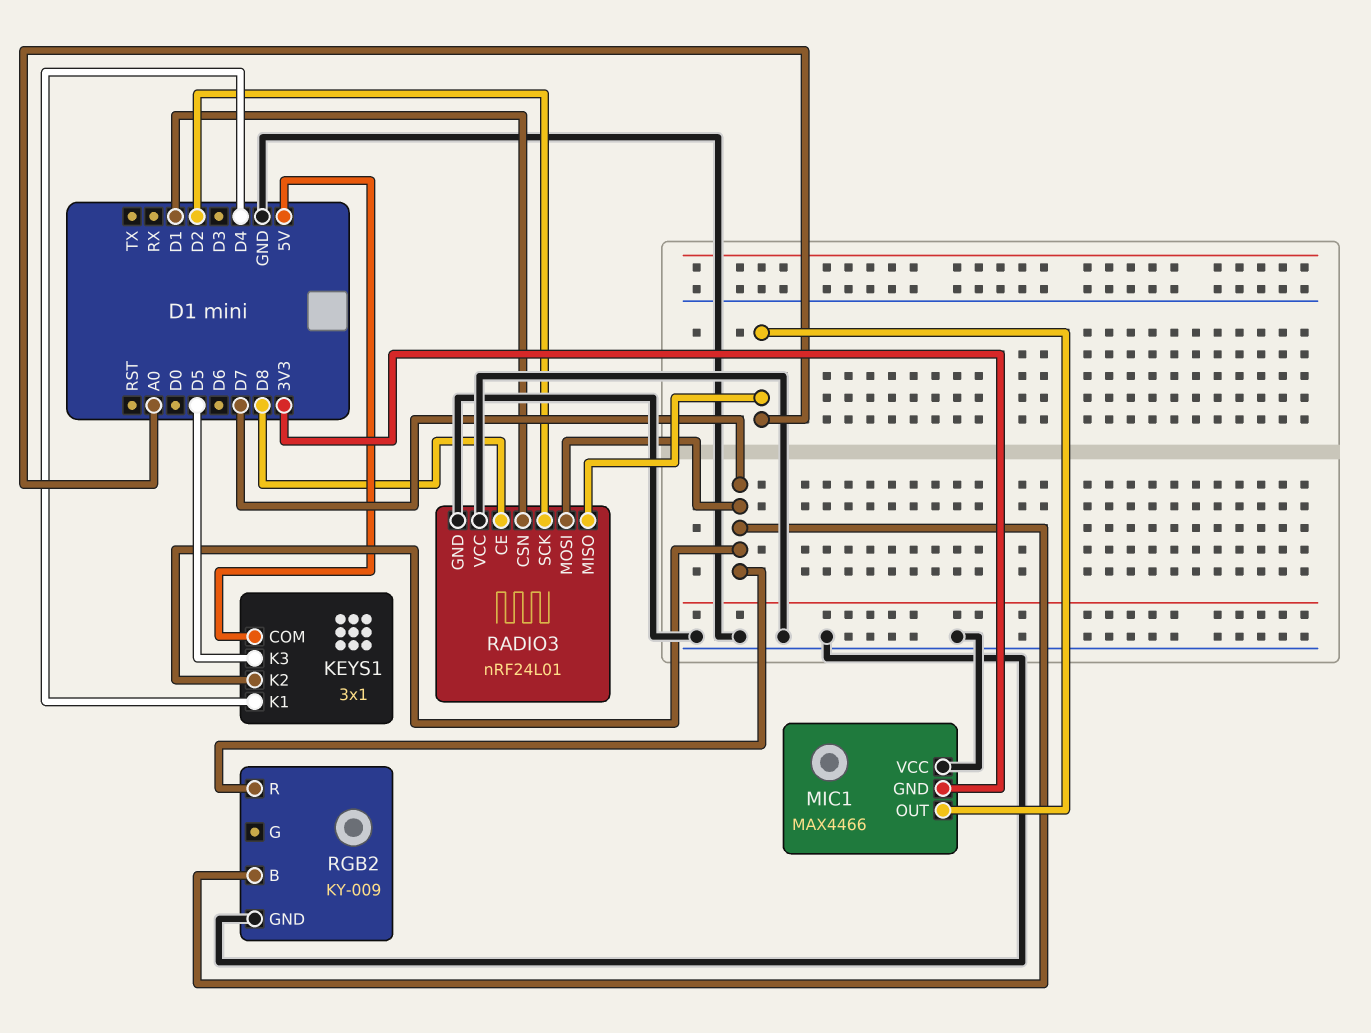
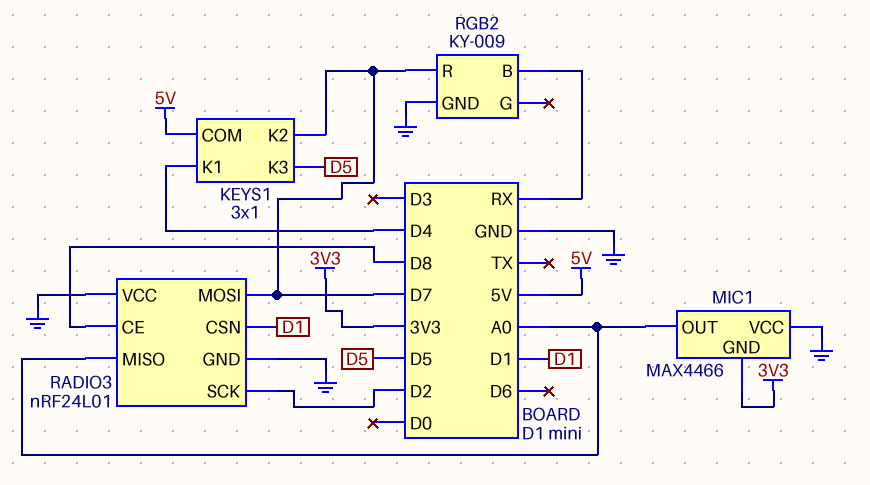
RGB2 pin B: D7 -> RX

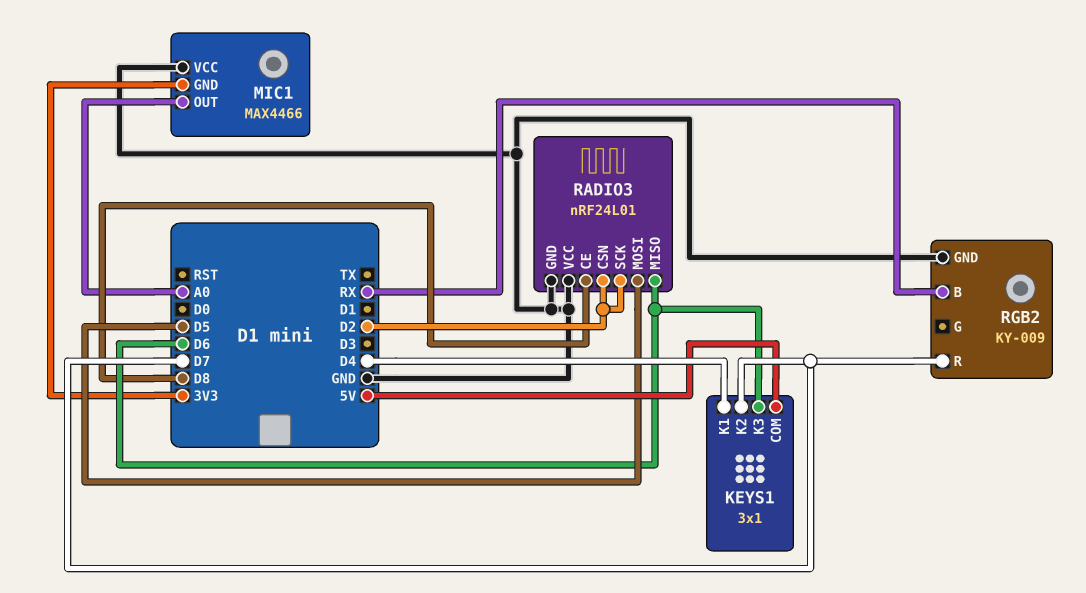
KEYS1 pin K3: D5 -> D6
RADIO3 pin CSN: D1 -> D2
RADIO3 pin MISO: A0 -> D6
RADIO3 pin MOSI: D7 -> D5

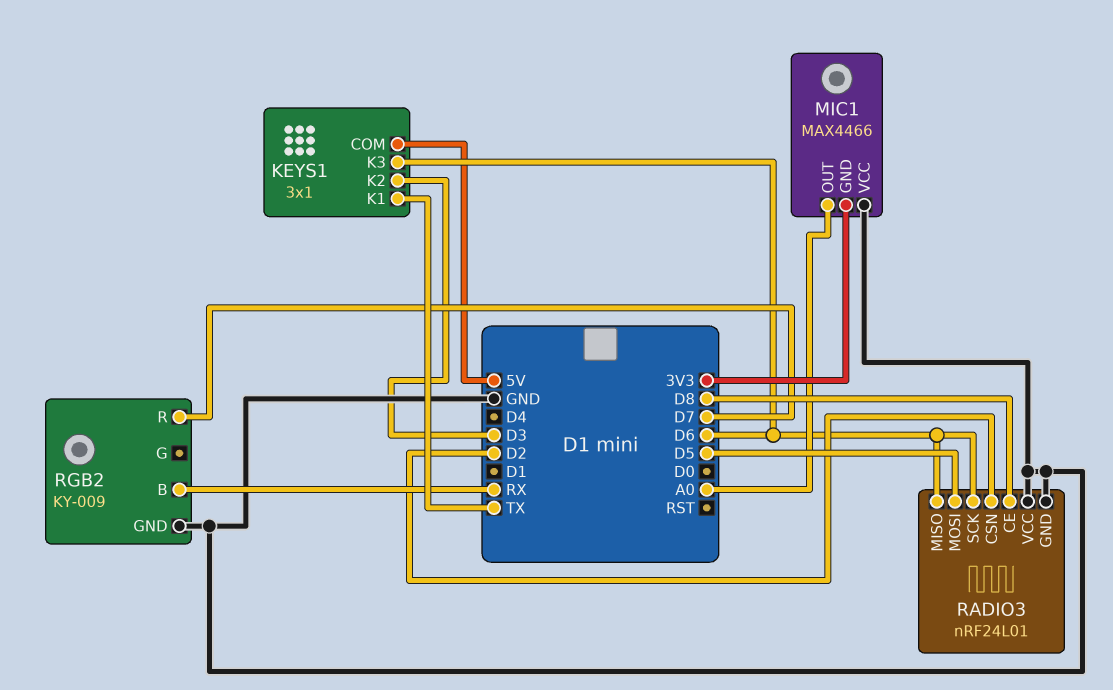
KEYS1 pin K1: D4 -> TX
KEYS1 pin K2: D7 -> D3
RADIO3 pin SCK: D2 -> D6

